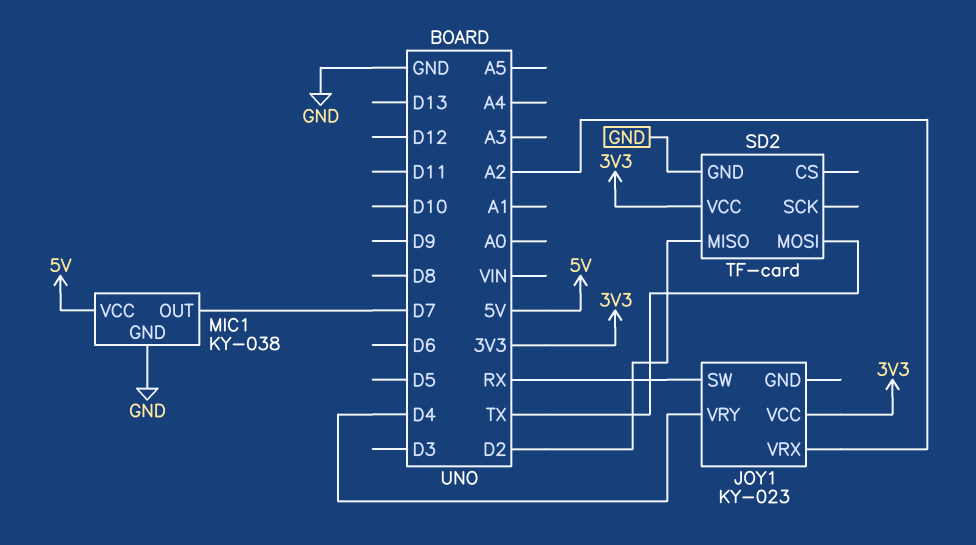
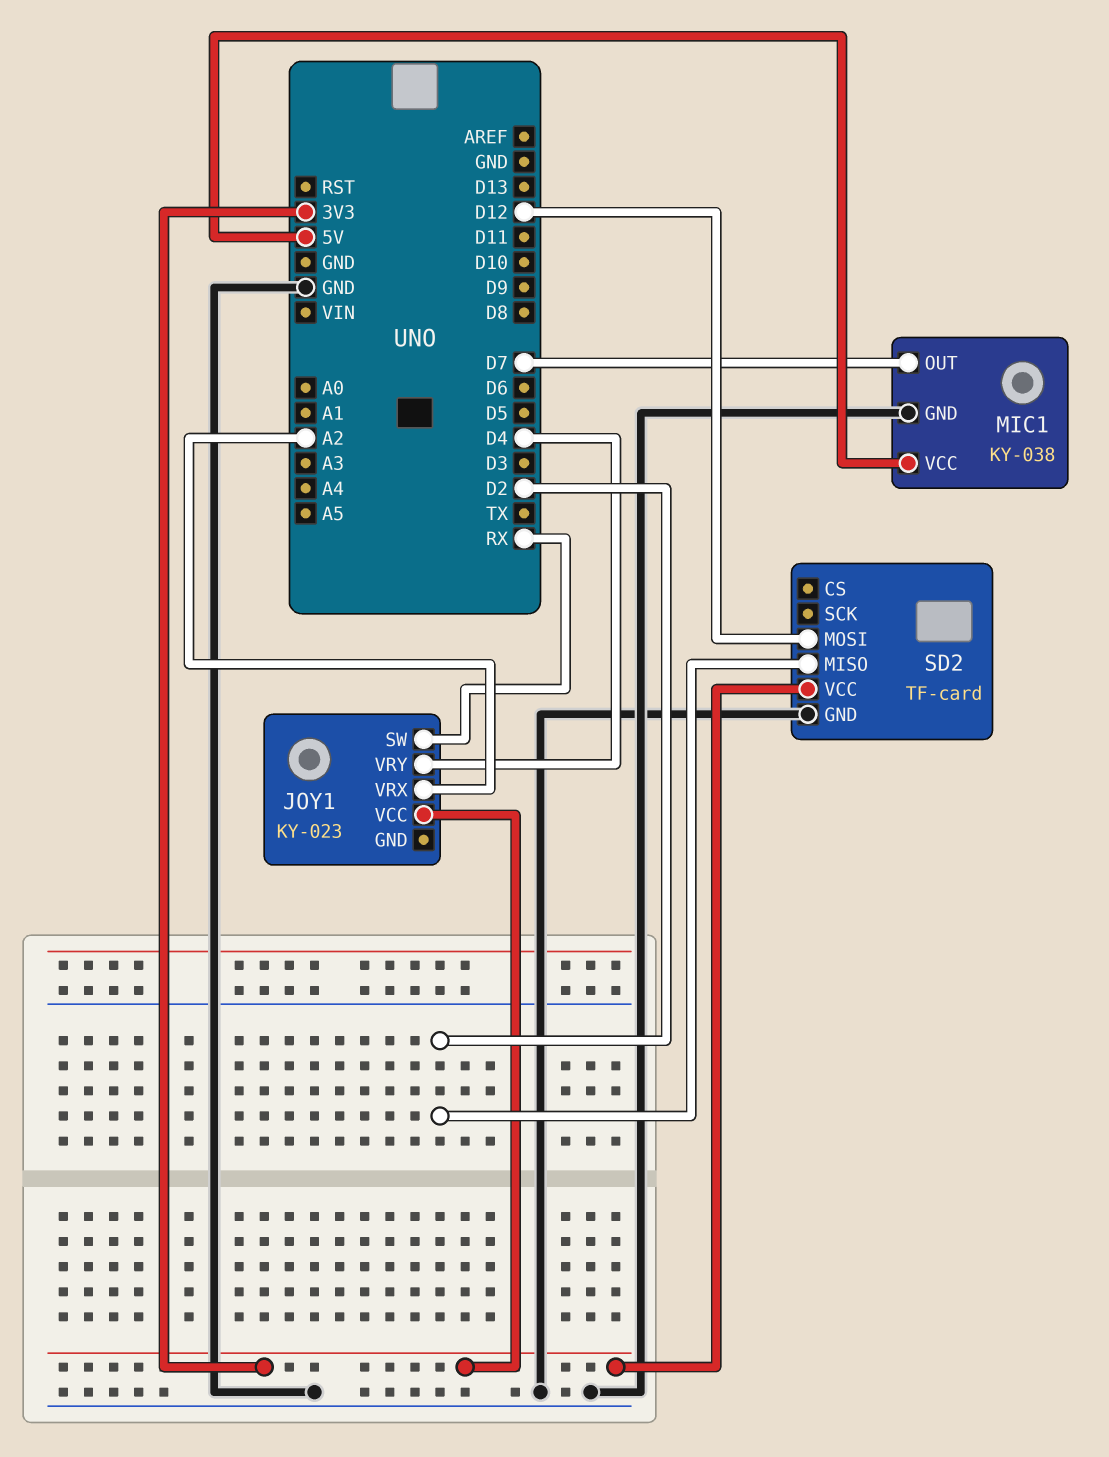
SD2 pin MOSI: TX -> D12

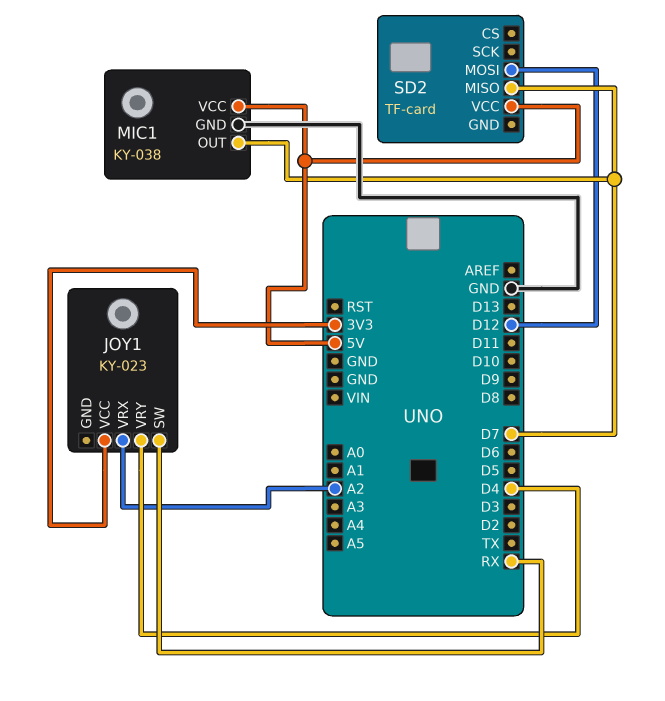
SD2 pin GND: GND -> none
SD2 pin MISO: D2 -> D7
SD2 pin VCC: 3V3 -> 5V

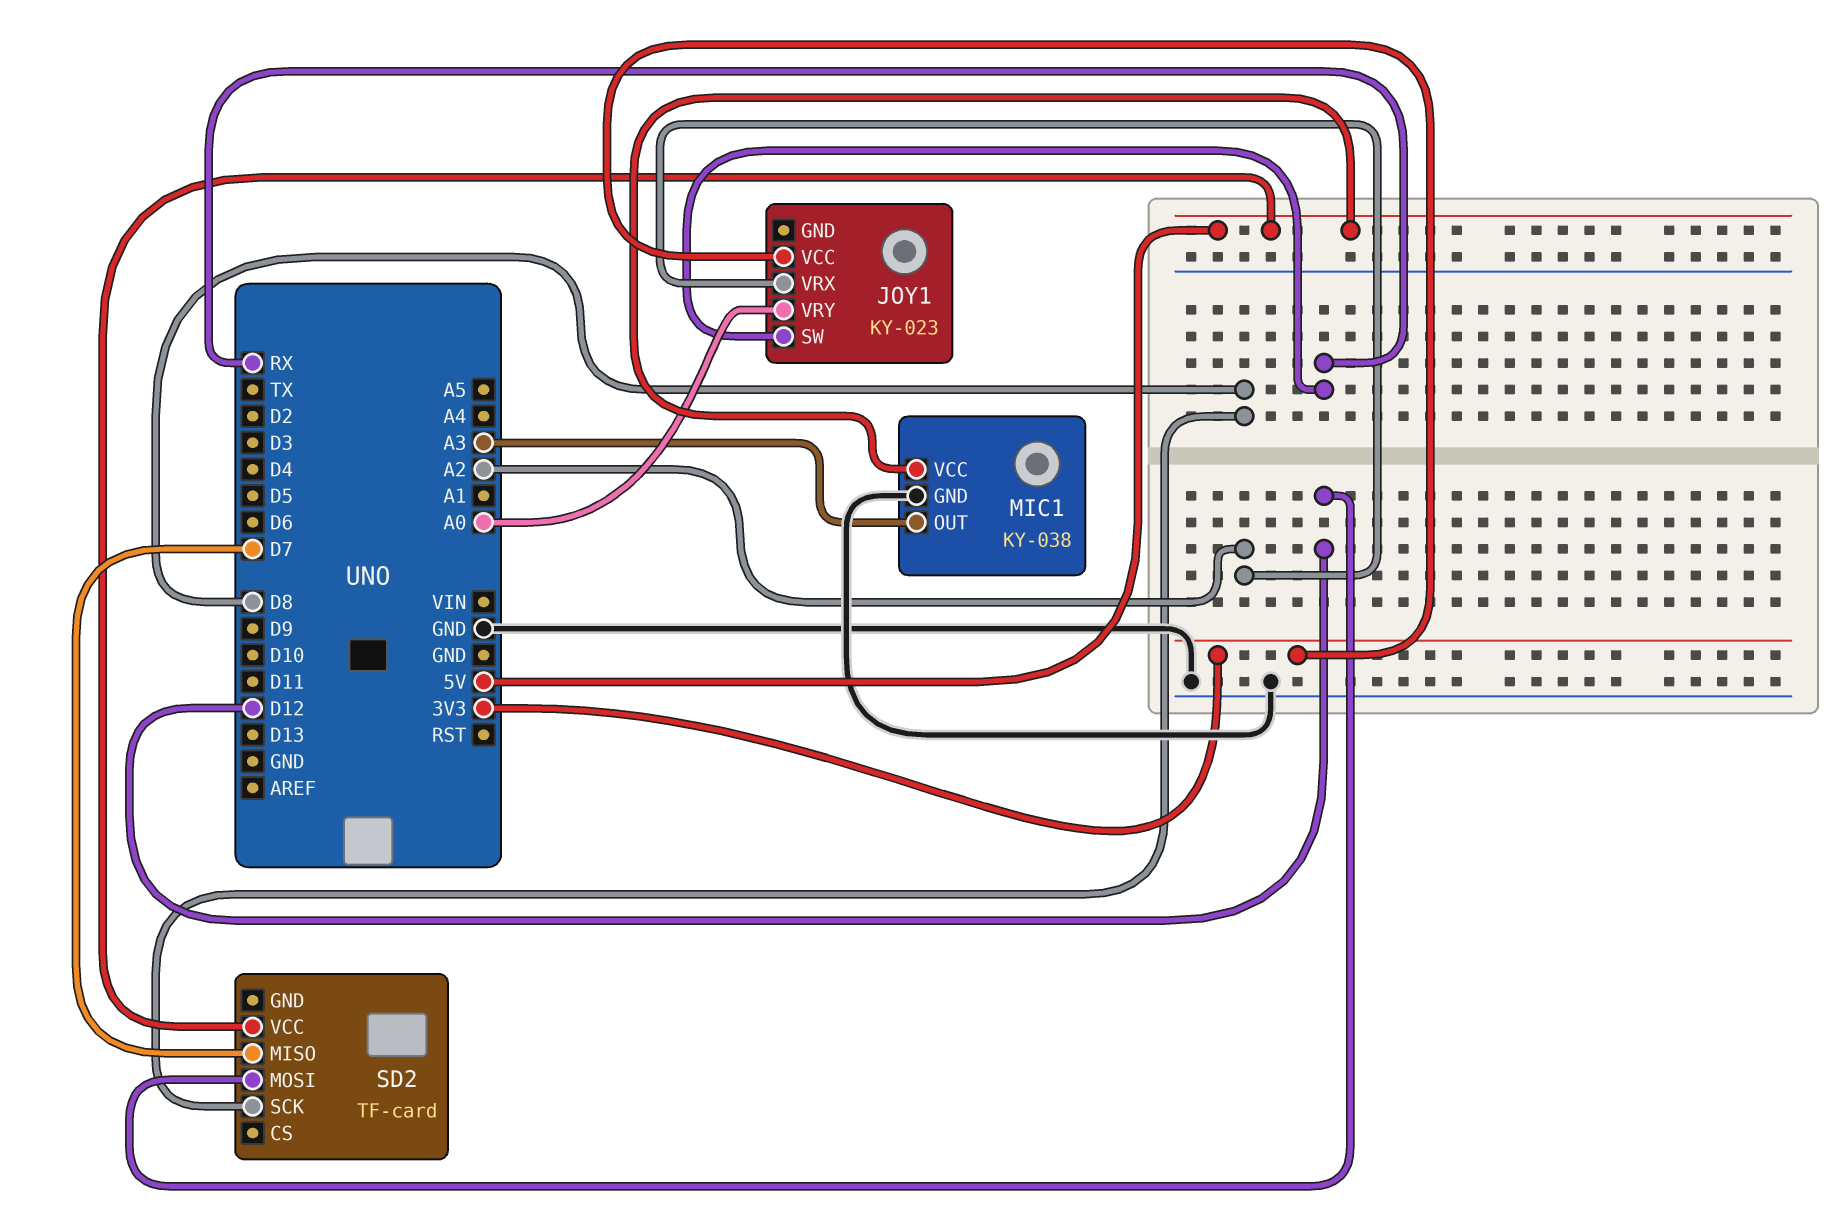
JOY1 pin VRY: D4 -> A0
MIC1 pin OUT: D7 -> A3
SD2 pin SCK: none -> D8

